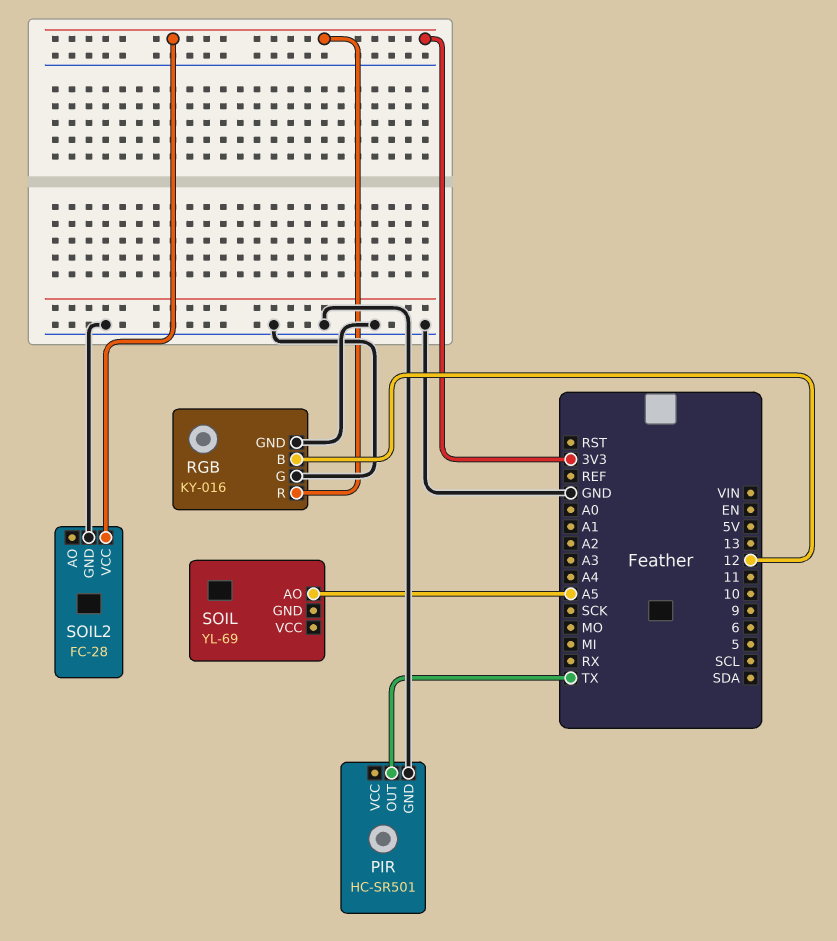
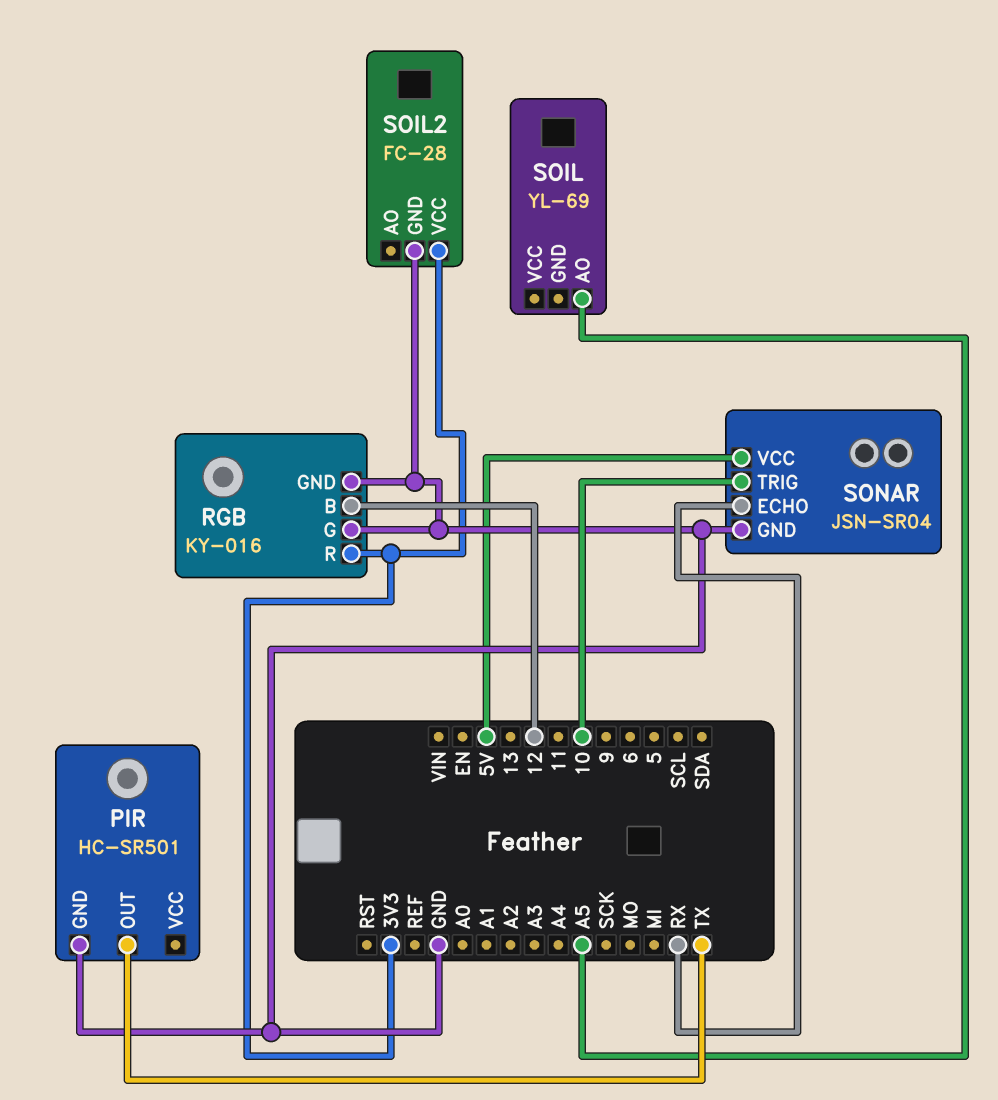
SONAR: none -> JSN-SR04
SONAR pin ECHO: none -> RX
SONAR pin GND: none -> GND
SONAR pin TRIG: none -> 10
SONAR pin VCC: none -> 5V

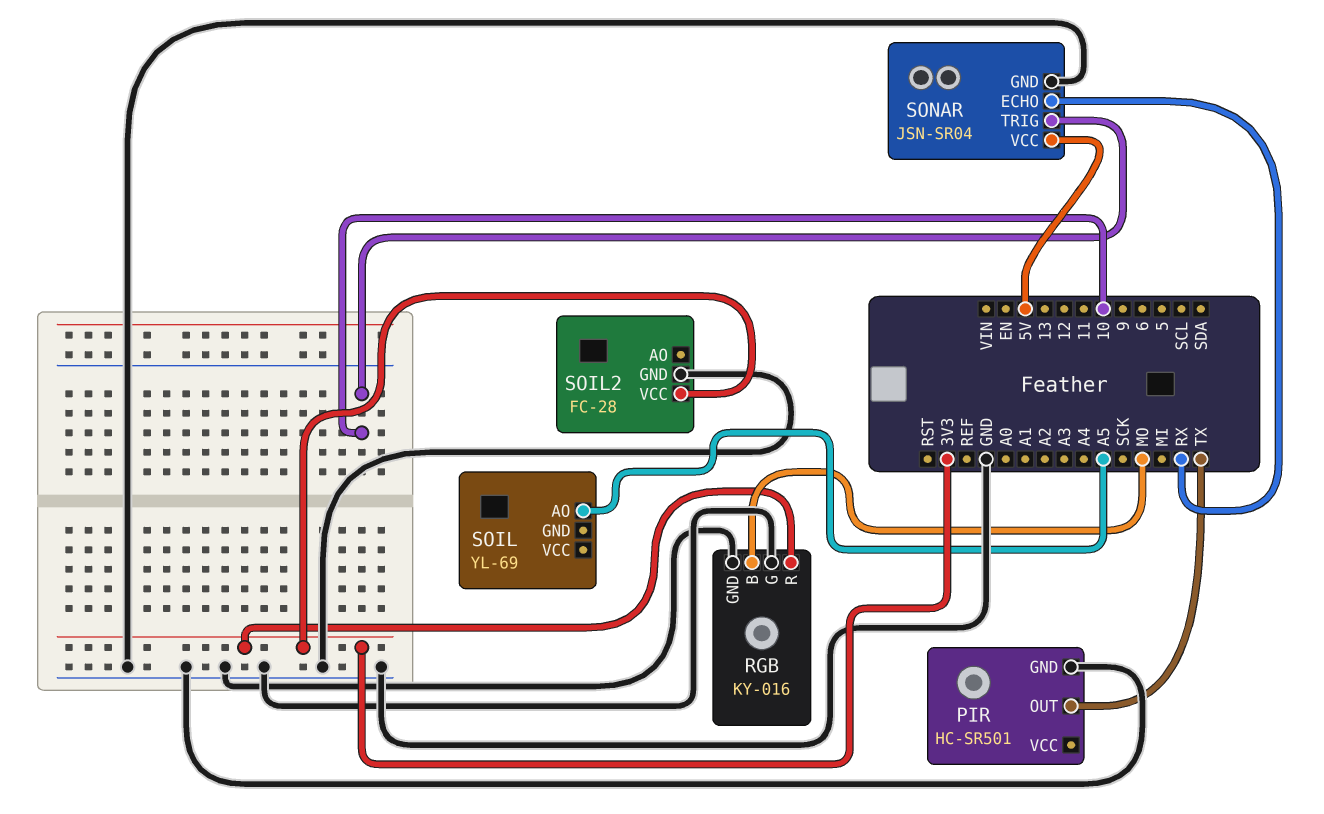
RGB pin B: 12 -> MO

